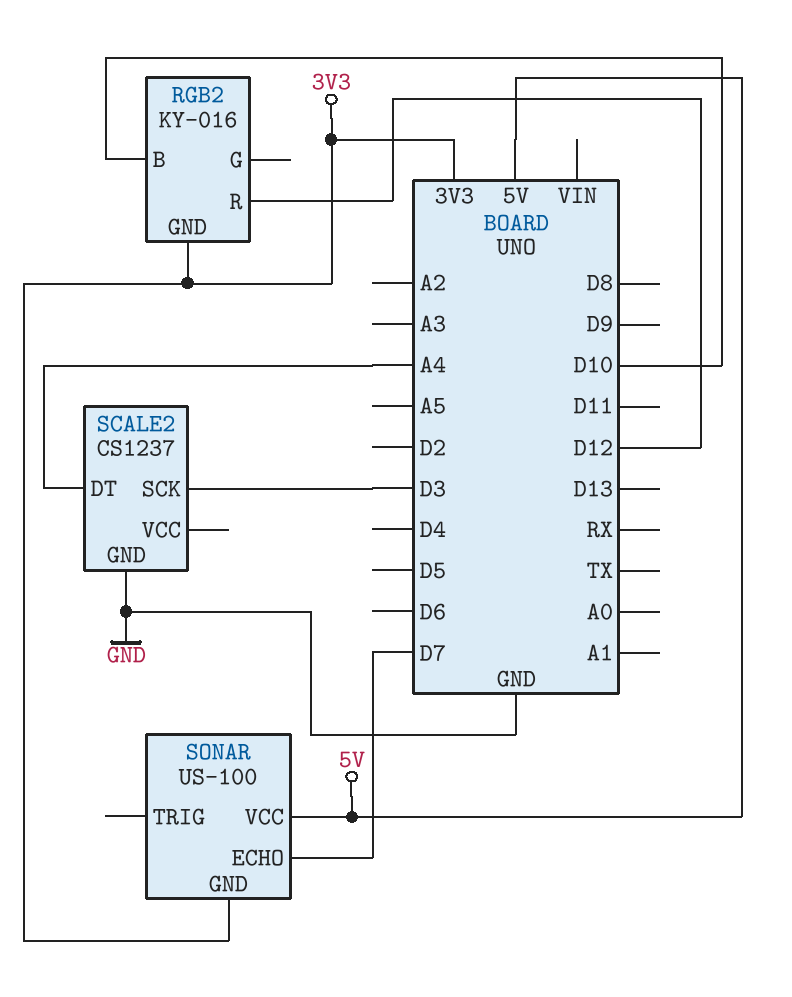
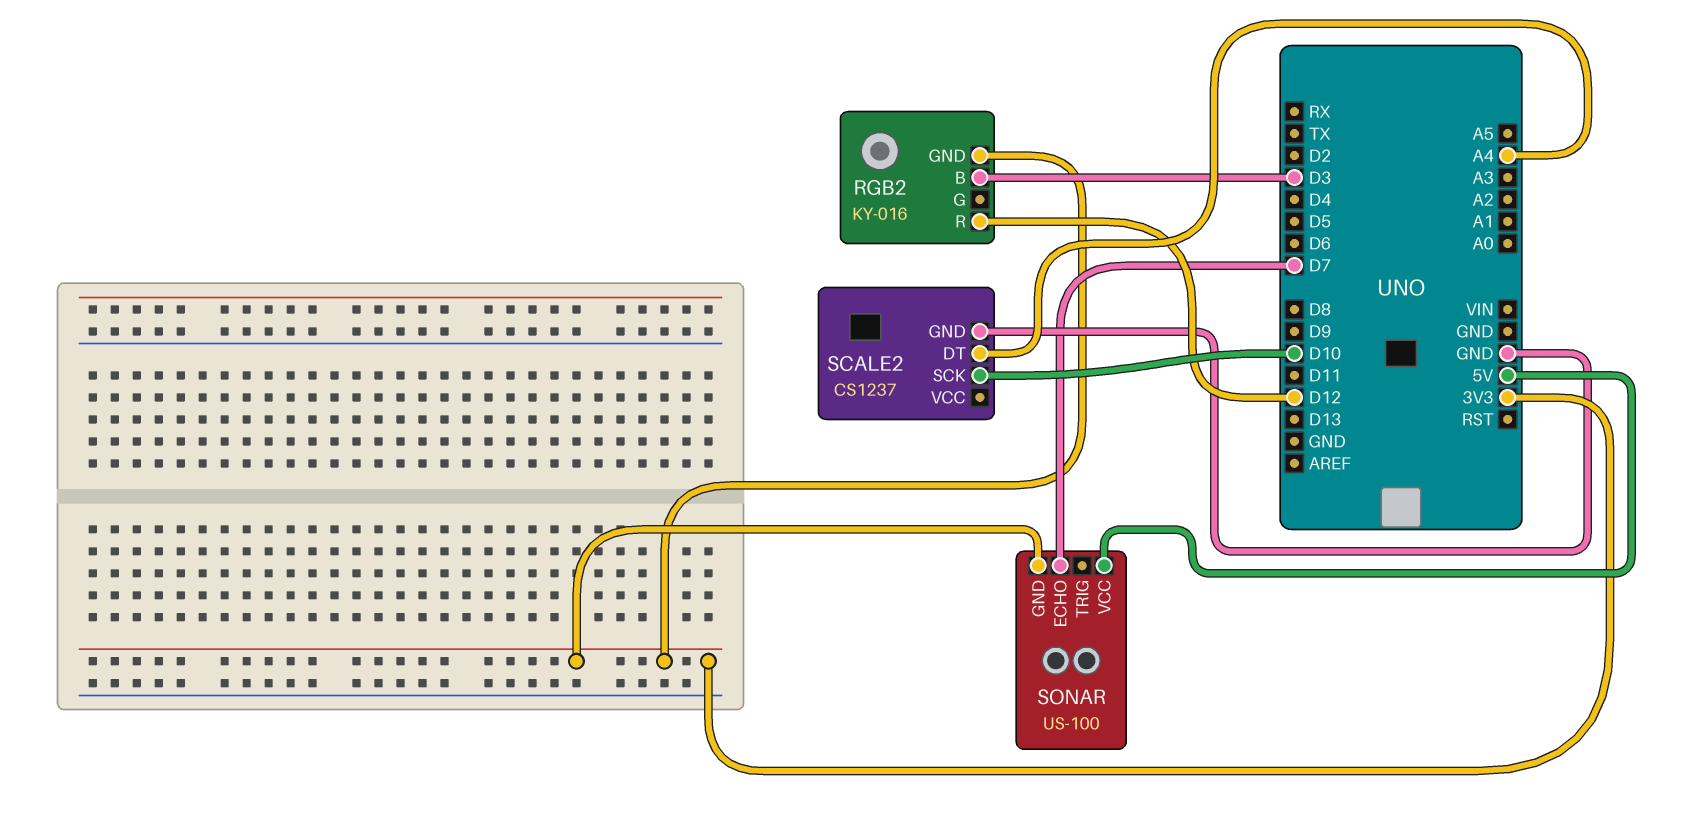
RGB2 pin B: D10 -> D3
SCALE2 pin SCK: D3 -> D10

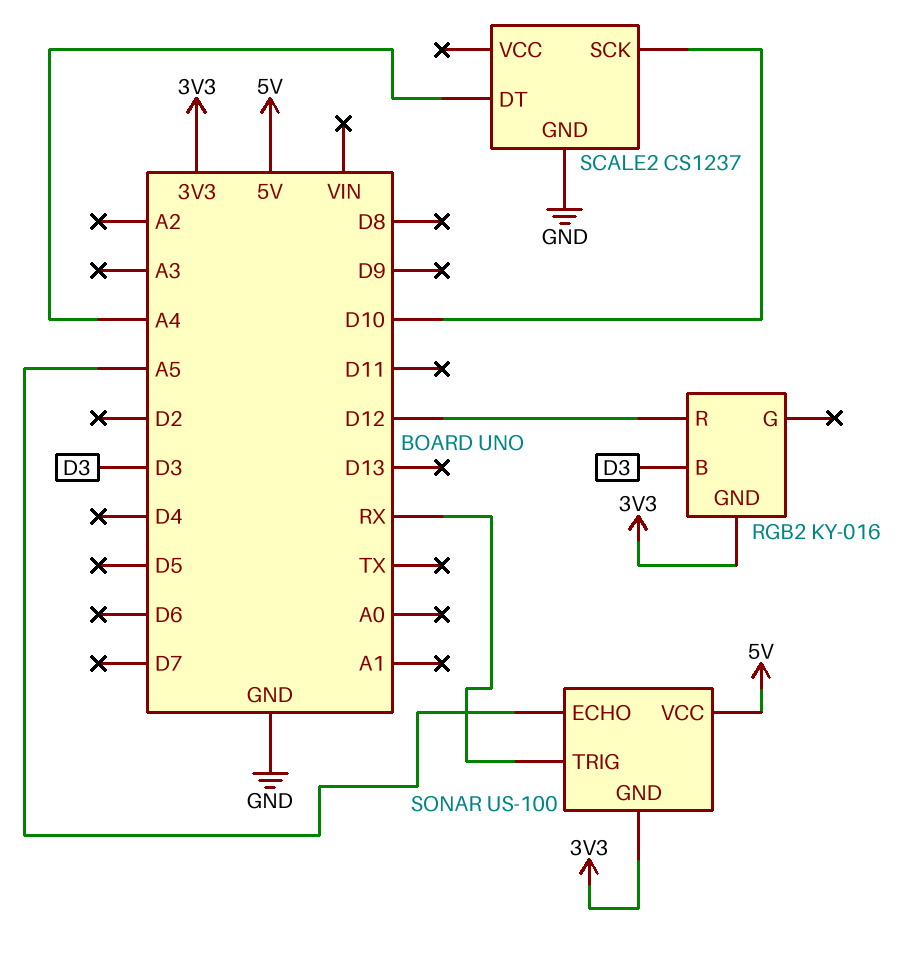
SONAR pin ECHO: D7 -> A5
SONAR pin TRIG: none -> RX

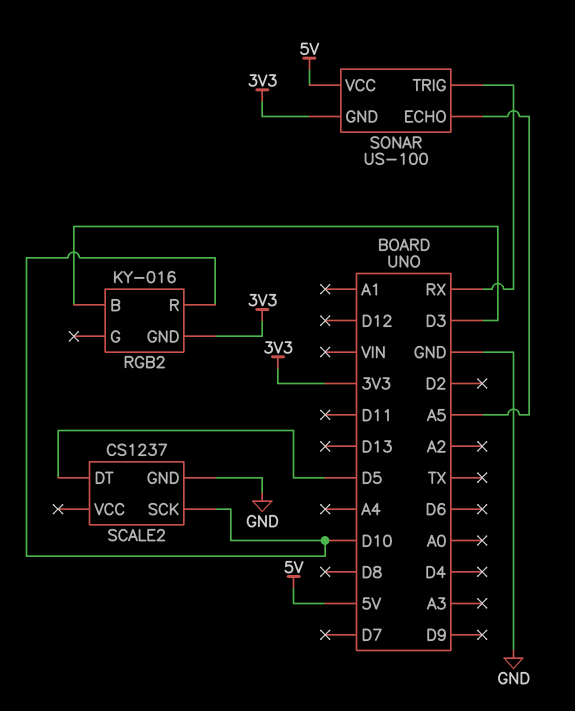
RGB2 pin R: D12 -> D10
SCALE2 pin DT: A4 -> D5

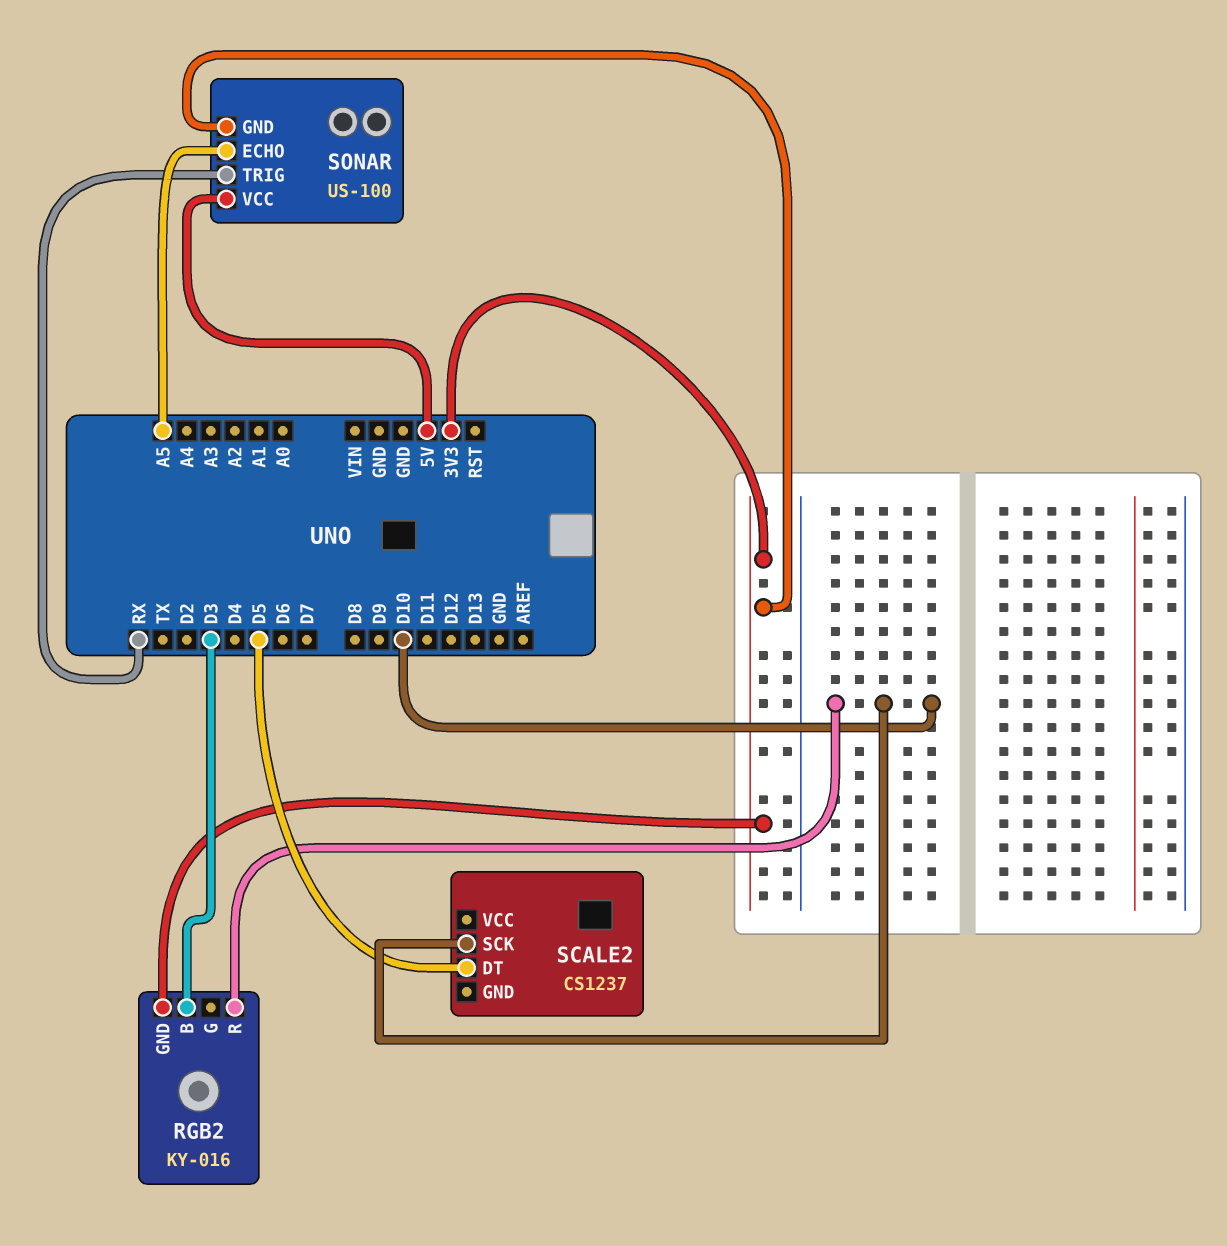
SCALE2 pin GND: GND -> none

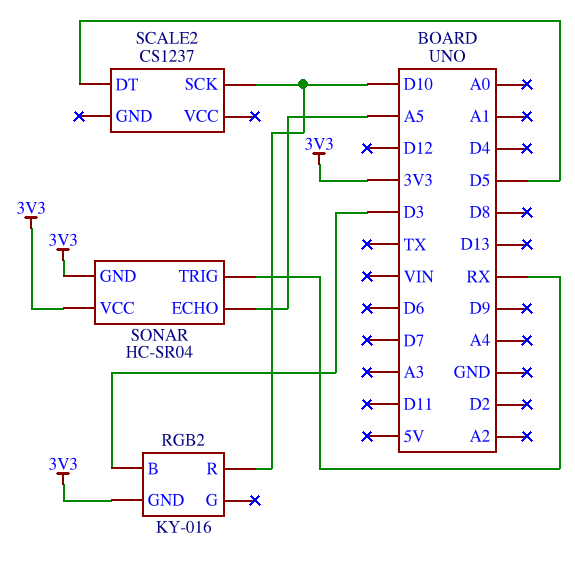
SONAR: US-100 -> HC-SR04
SONAR pin VCC: 5V -> 3V3

